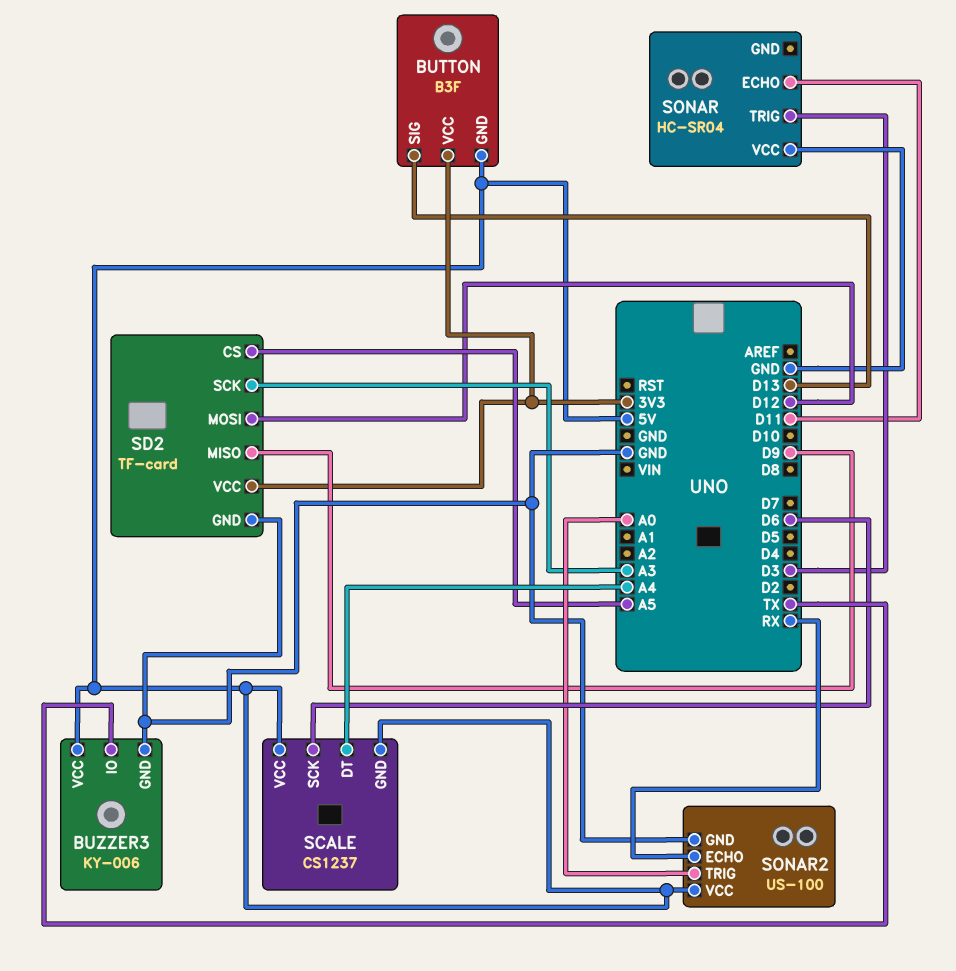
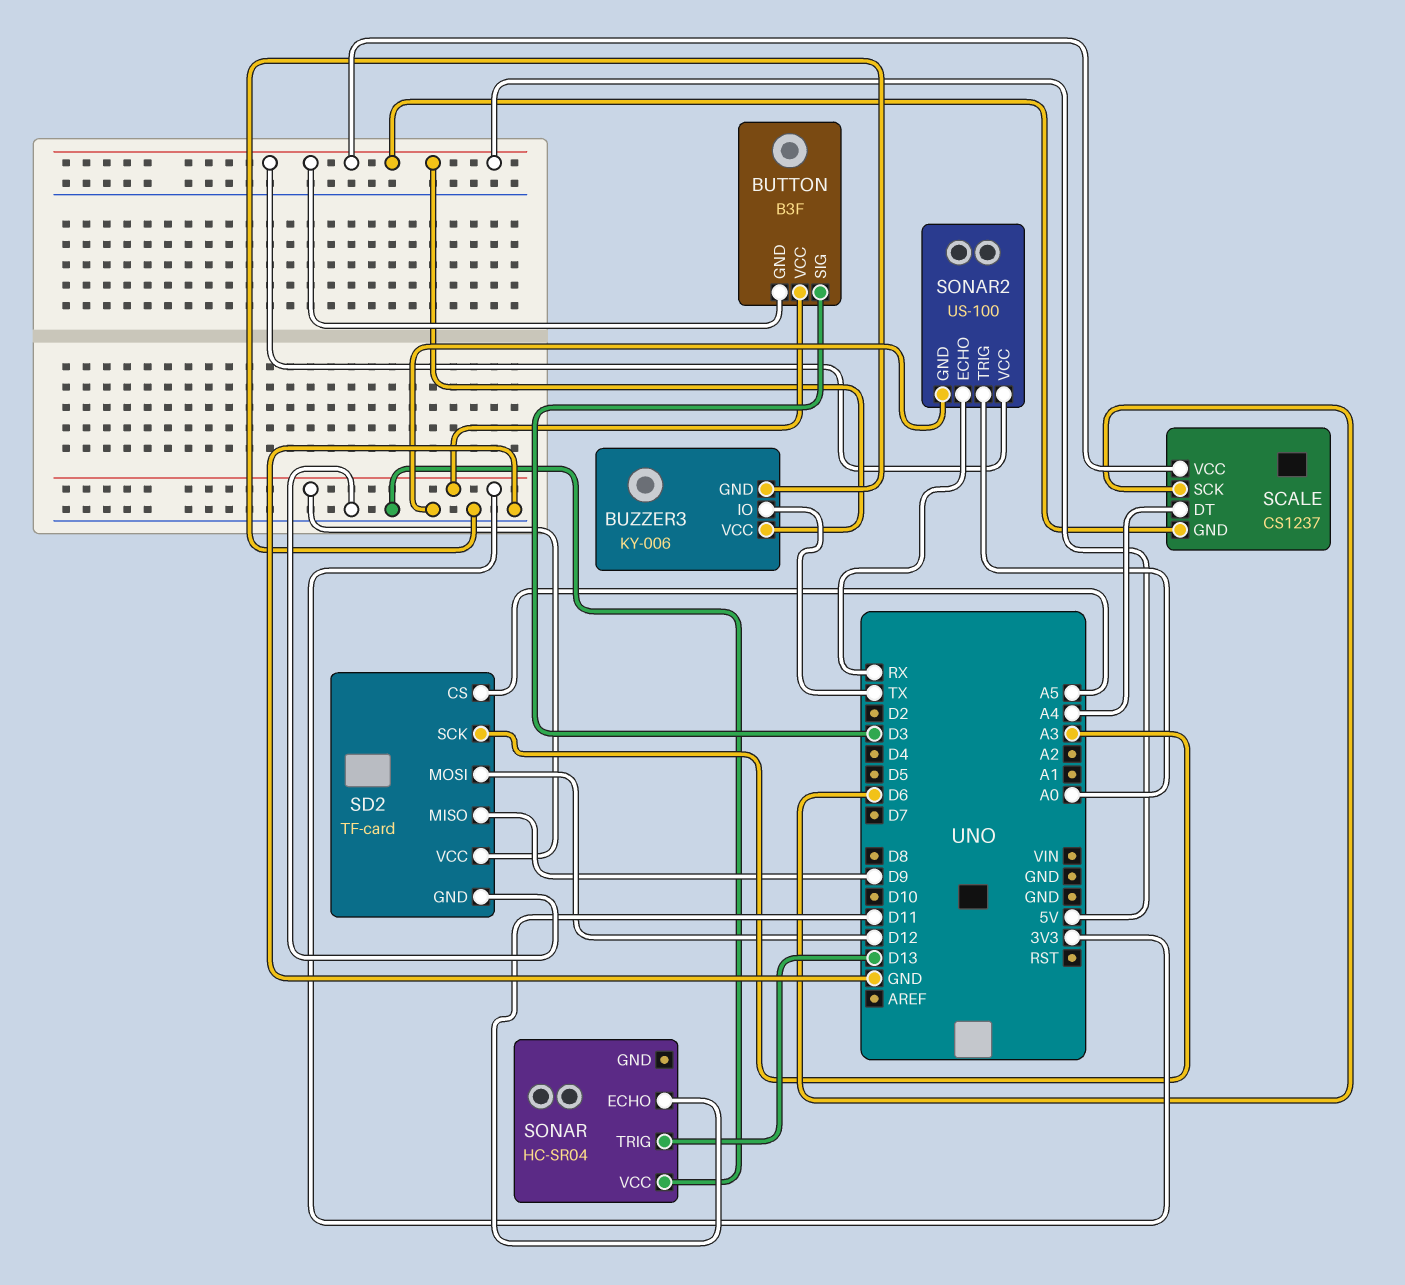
BUTTON pin SIG: D13 -> D3
SONAR pin TRIG: D3 -> D13

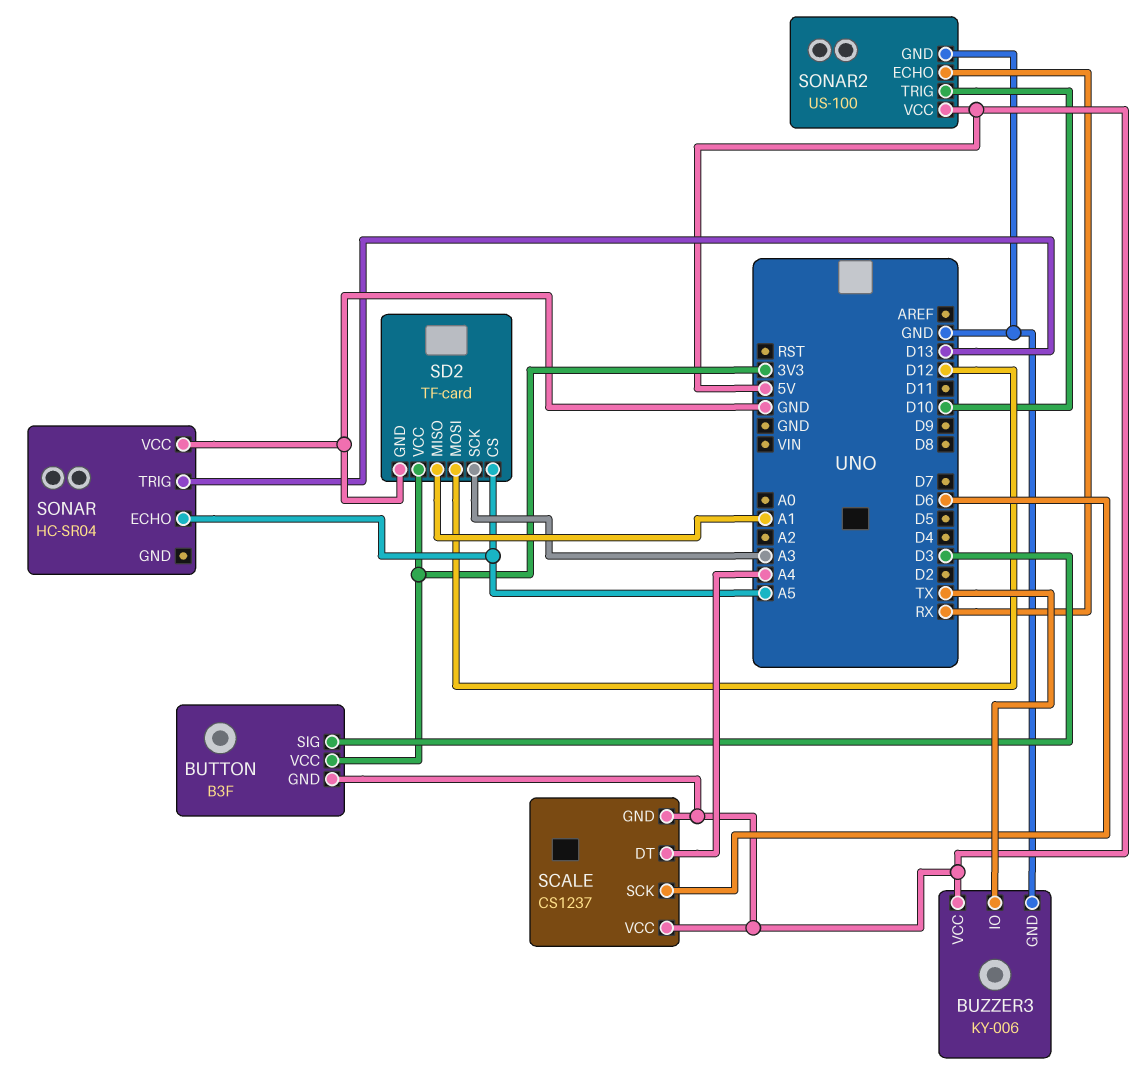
SD2 pin MISO: D9 -> A1
SONAR pin ECHO: D11 -> A5
SONAR2 pin TRIG: A0 -> D10

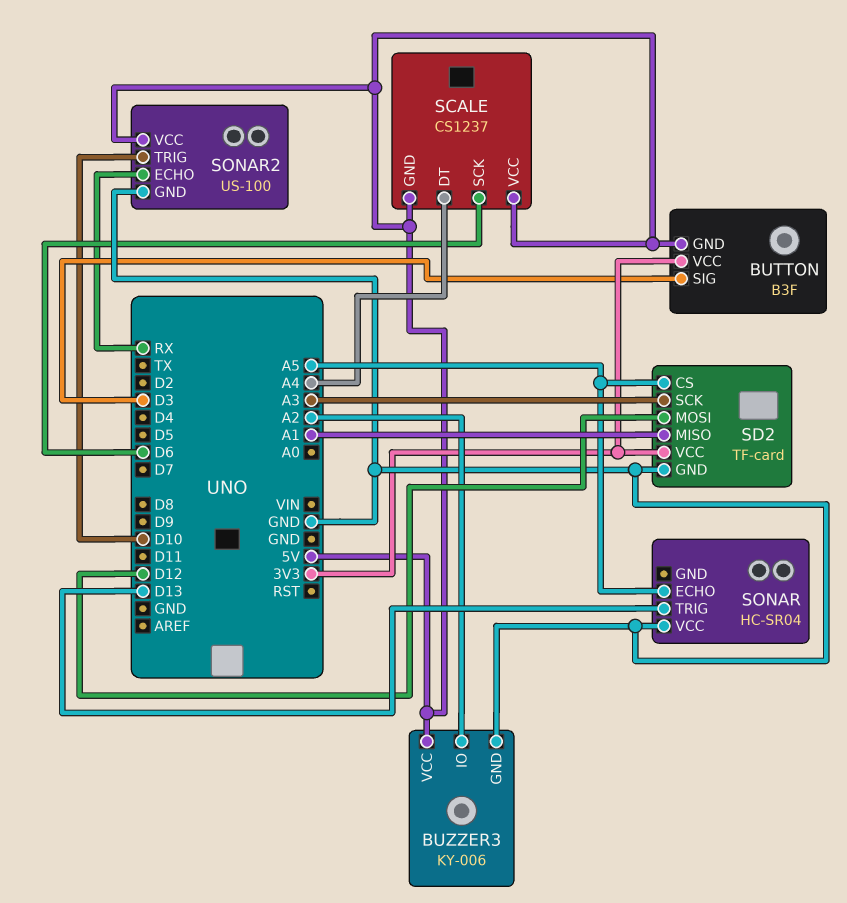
BUZZER3 pin IO: TX -> A2

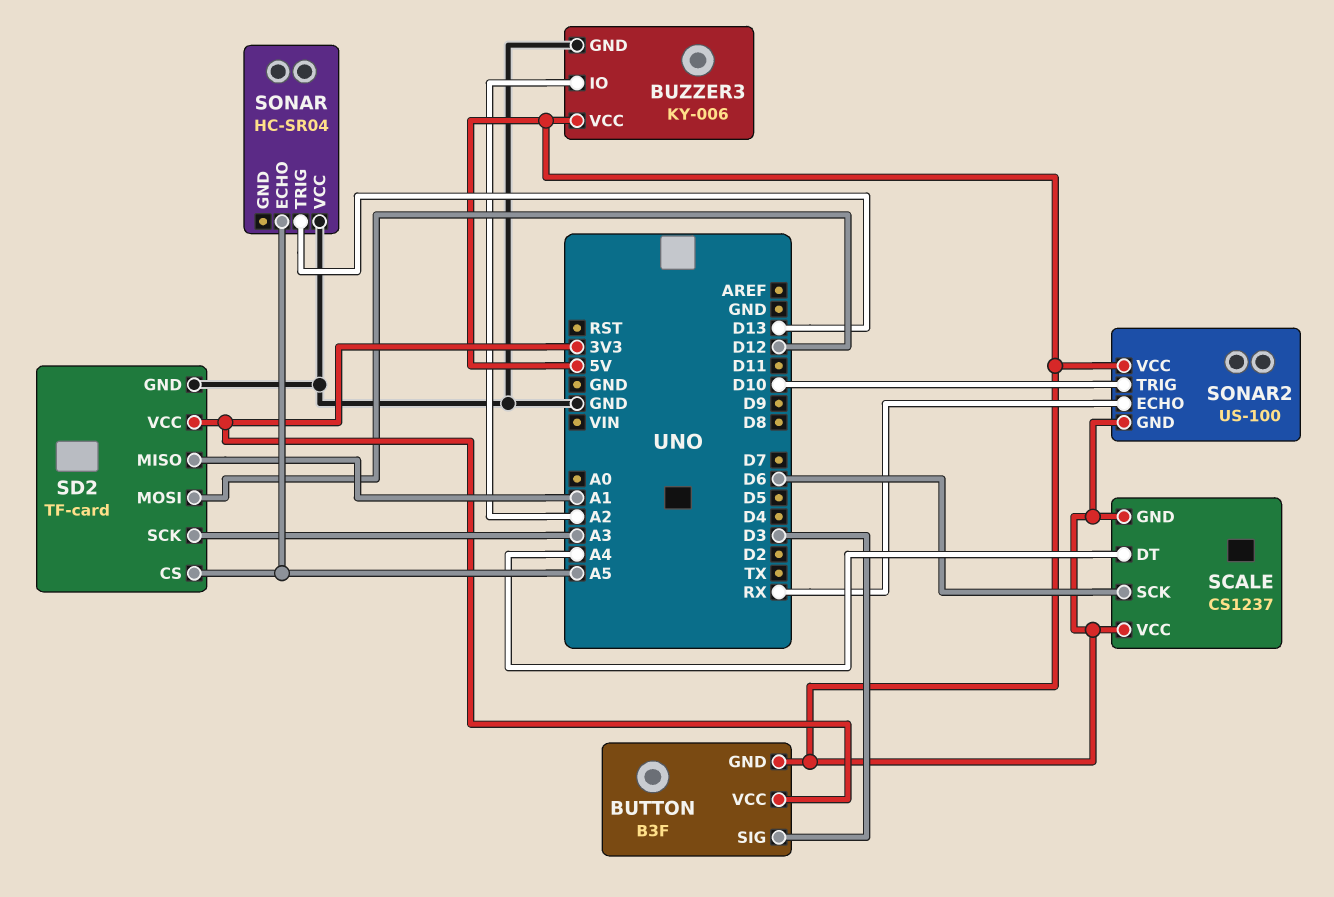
SONAR2 pin GND: GND -> 5V

